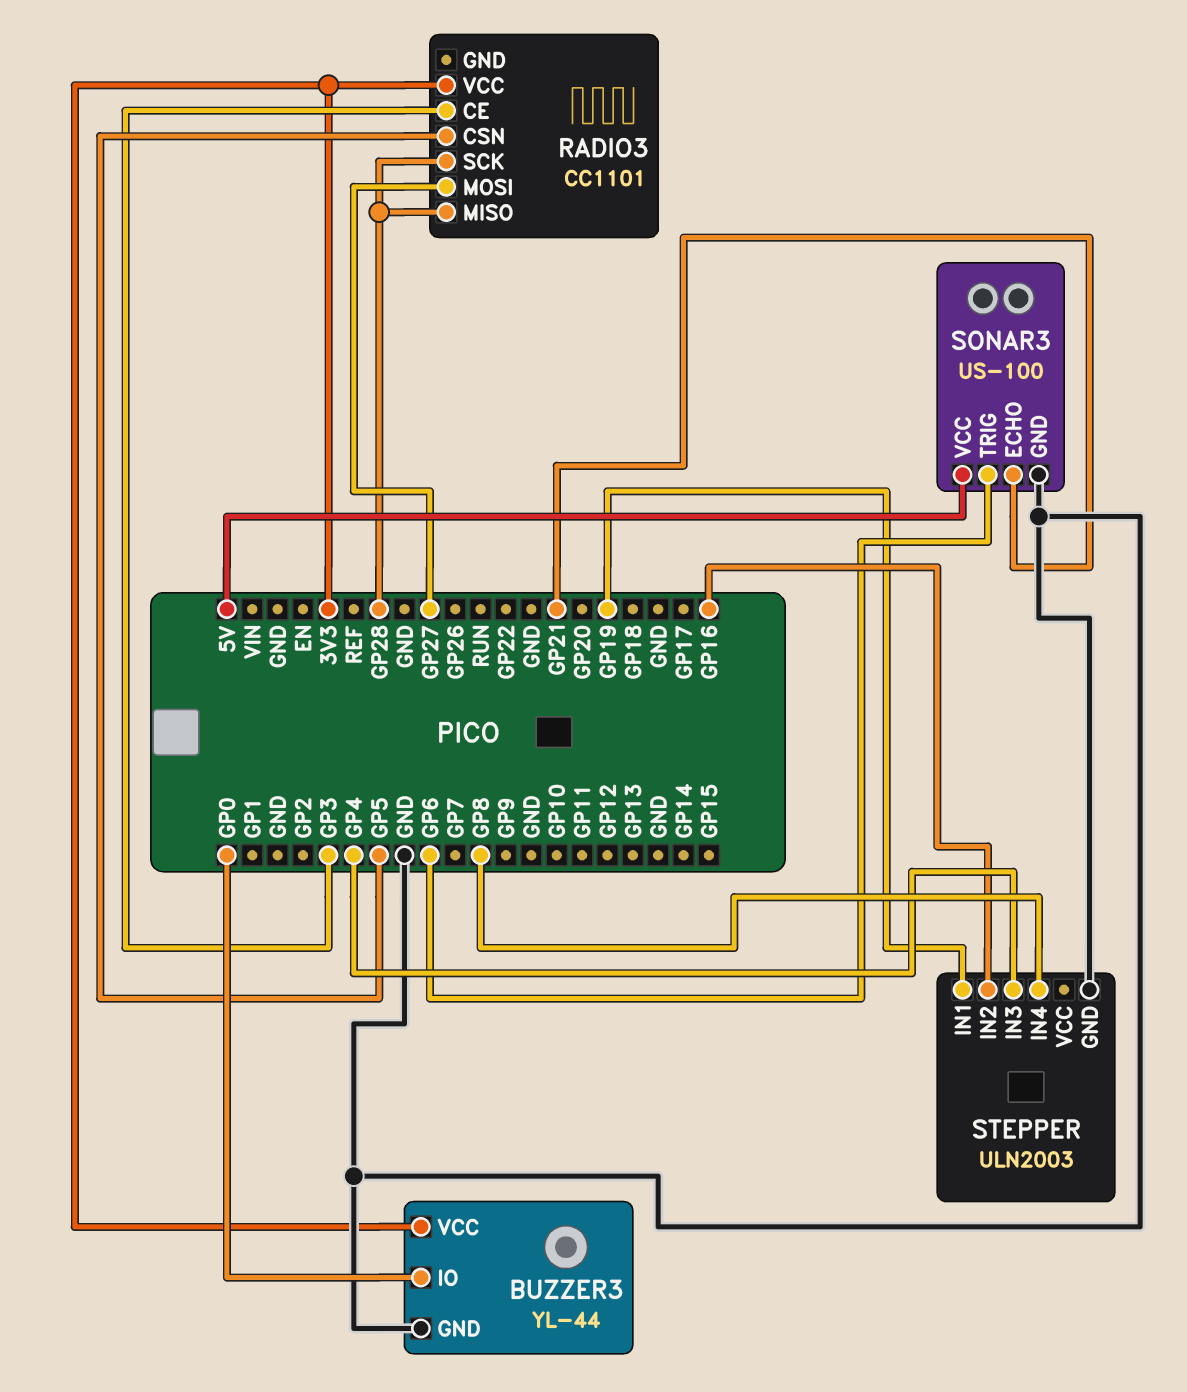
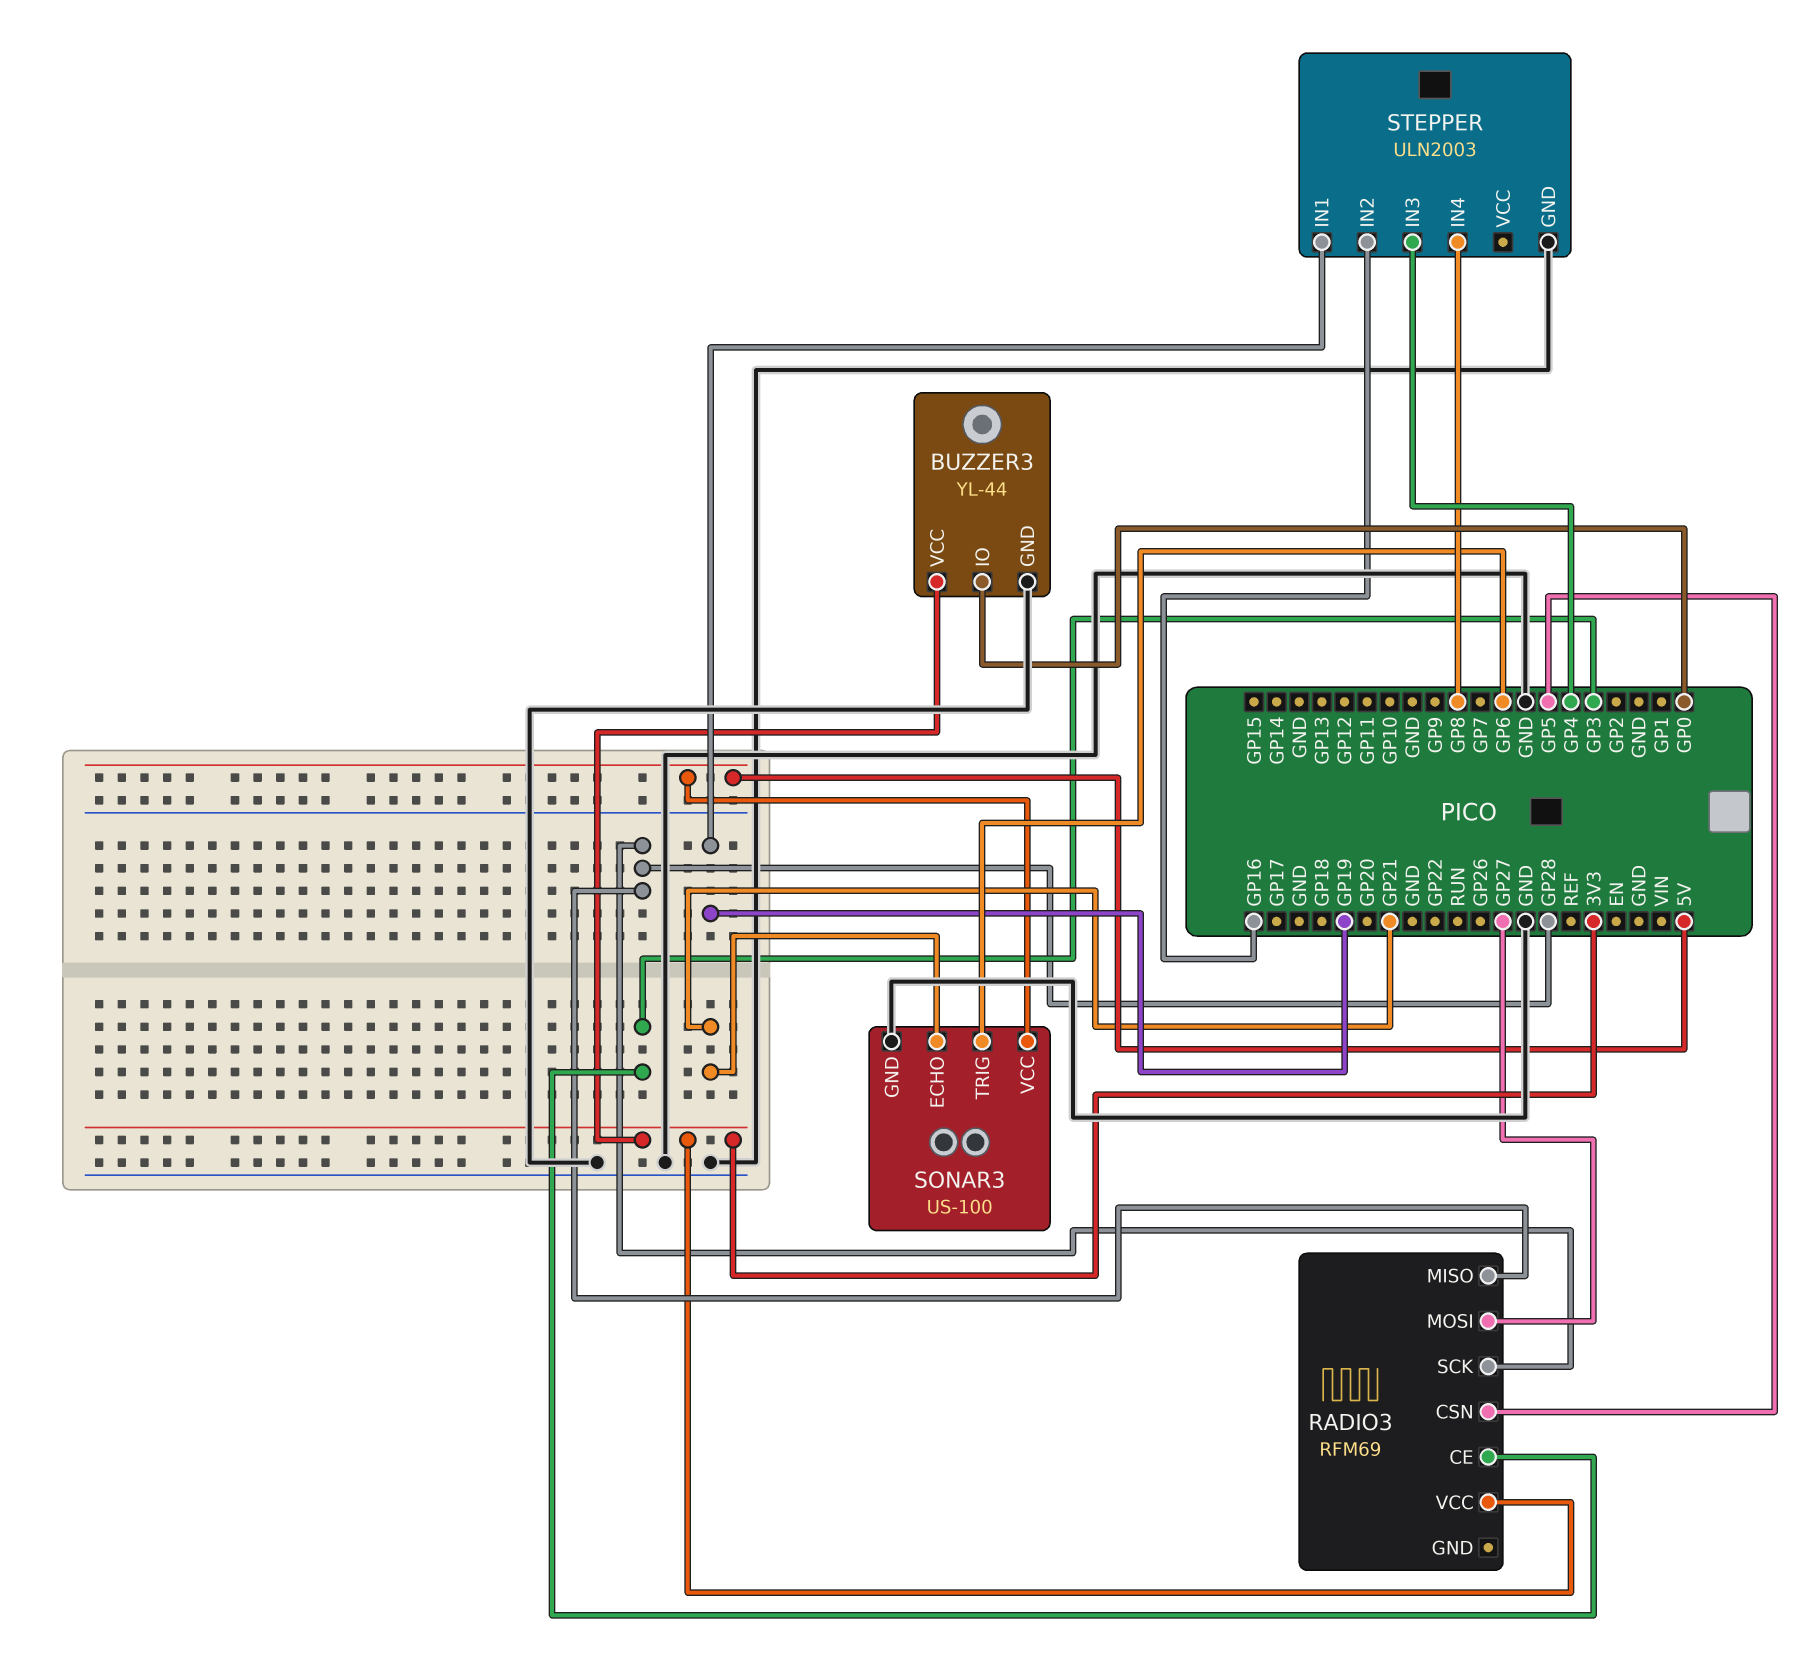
RADIO3: CC1101 -> RFM69

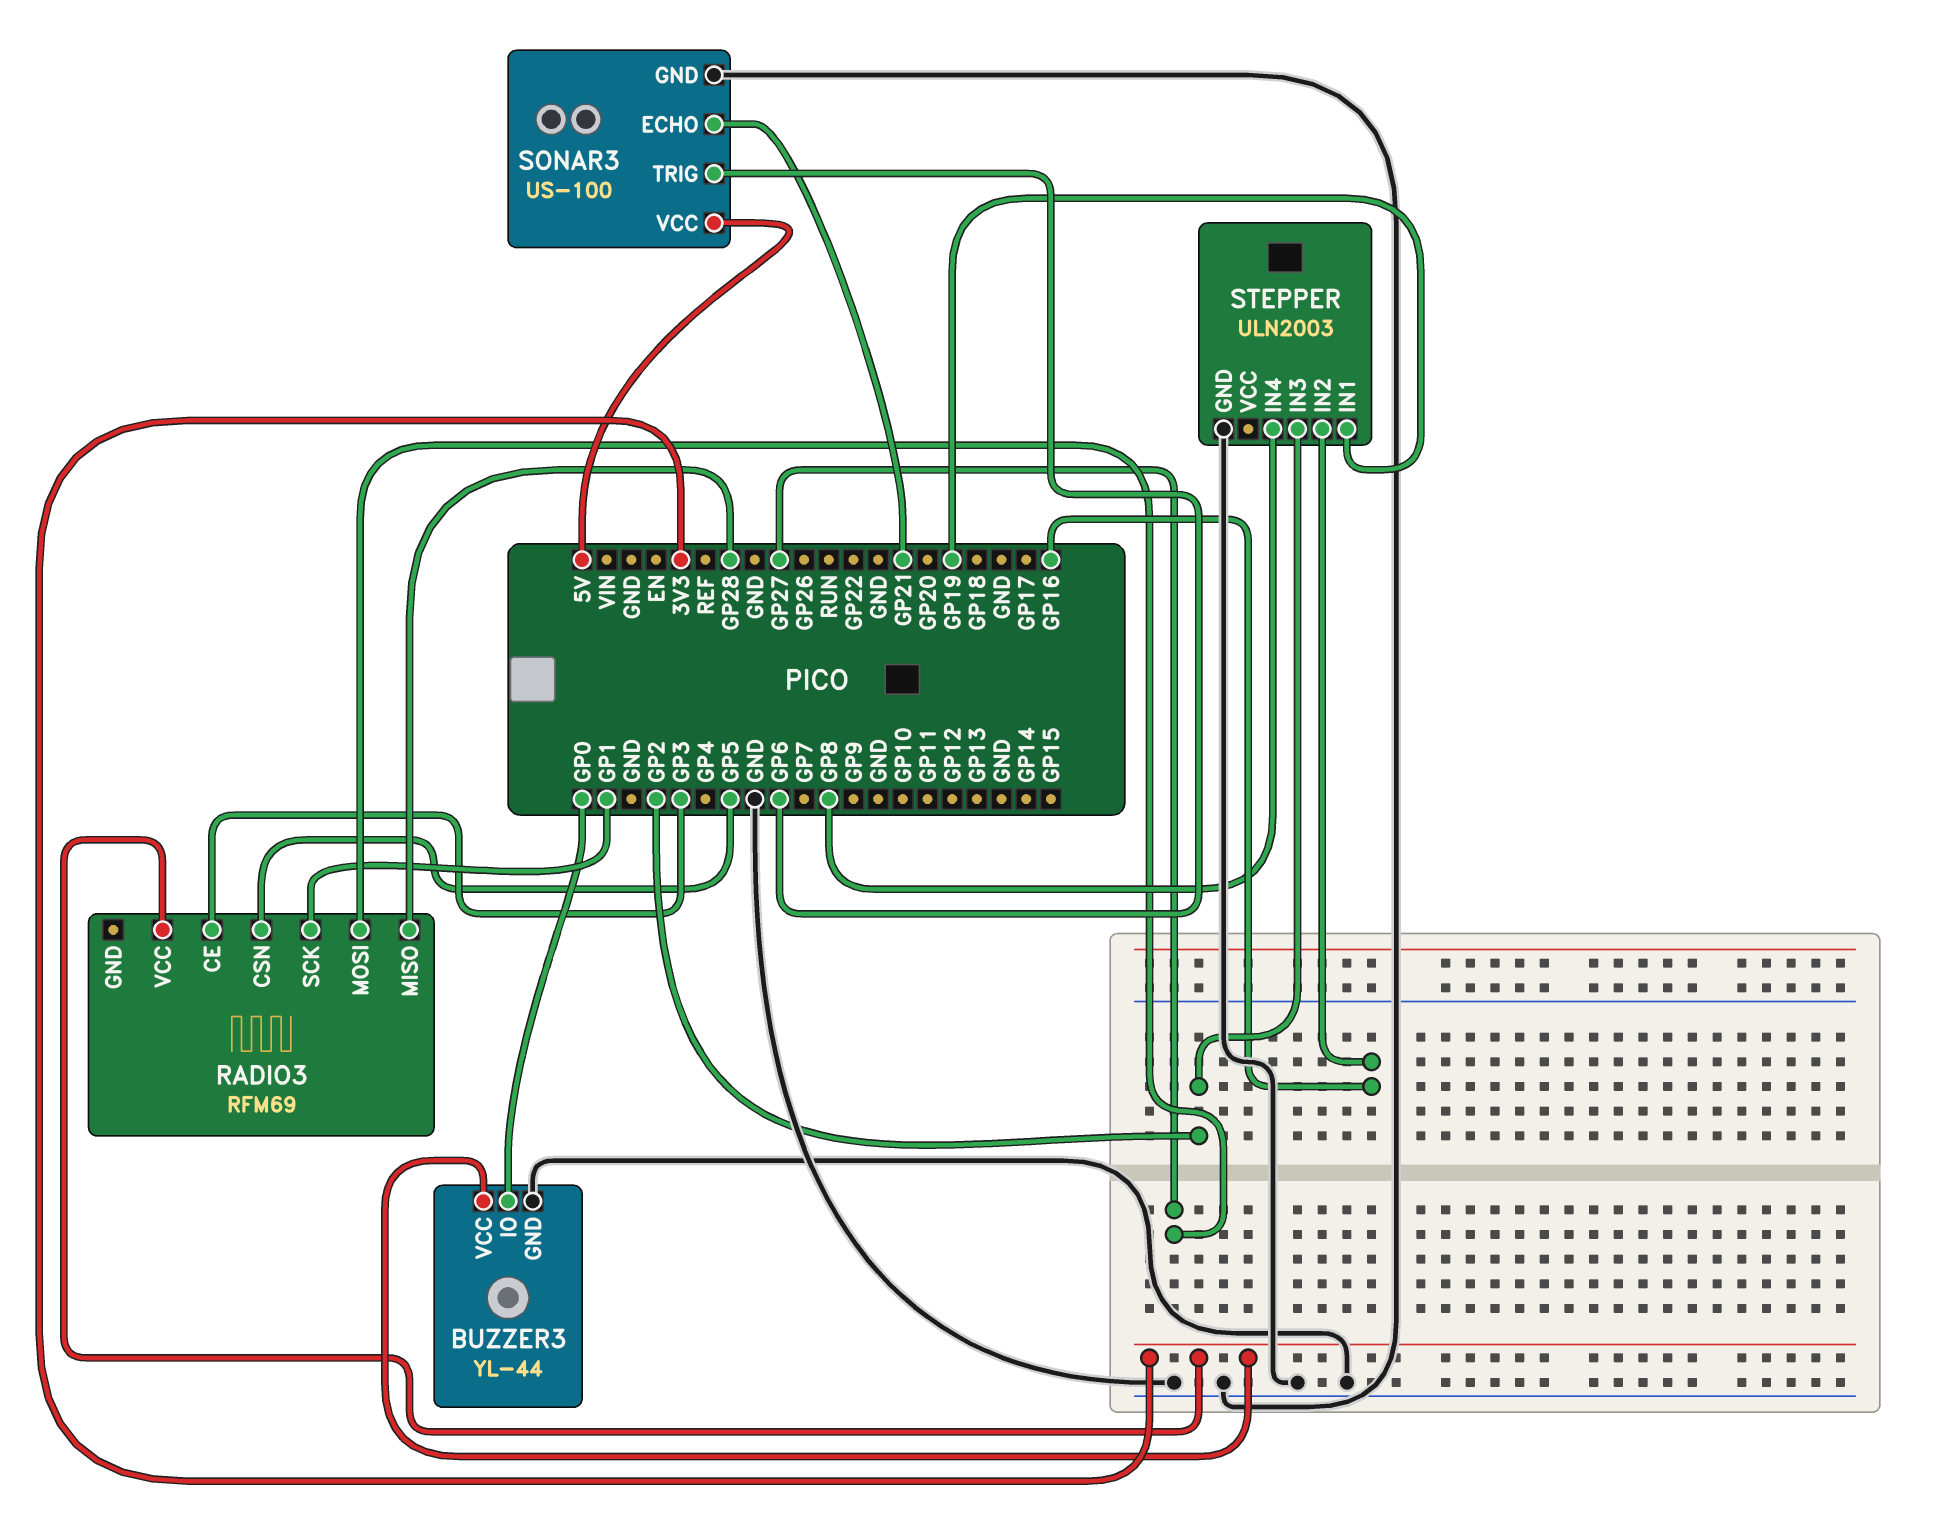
RADIO3 pin SCK: GP28 -> GP1
STEPPER pin IN3: GP4 -> GP2

